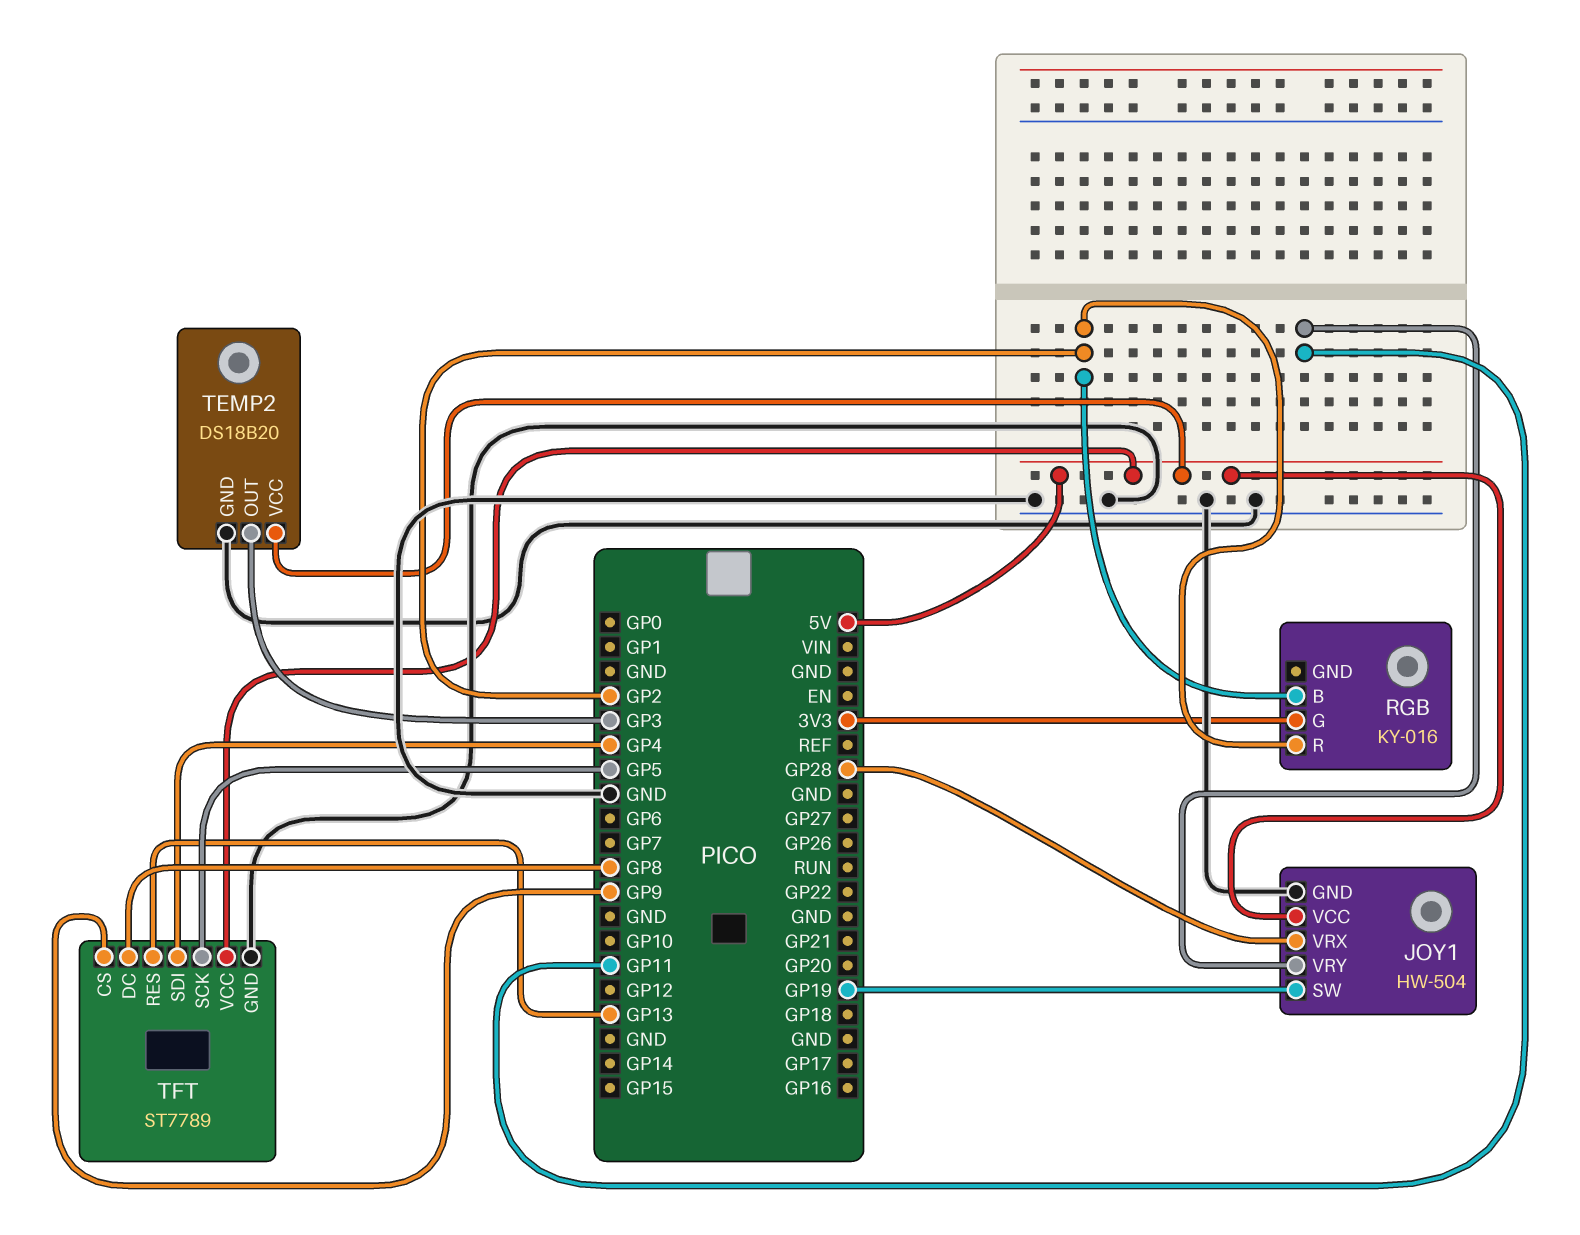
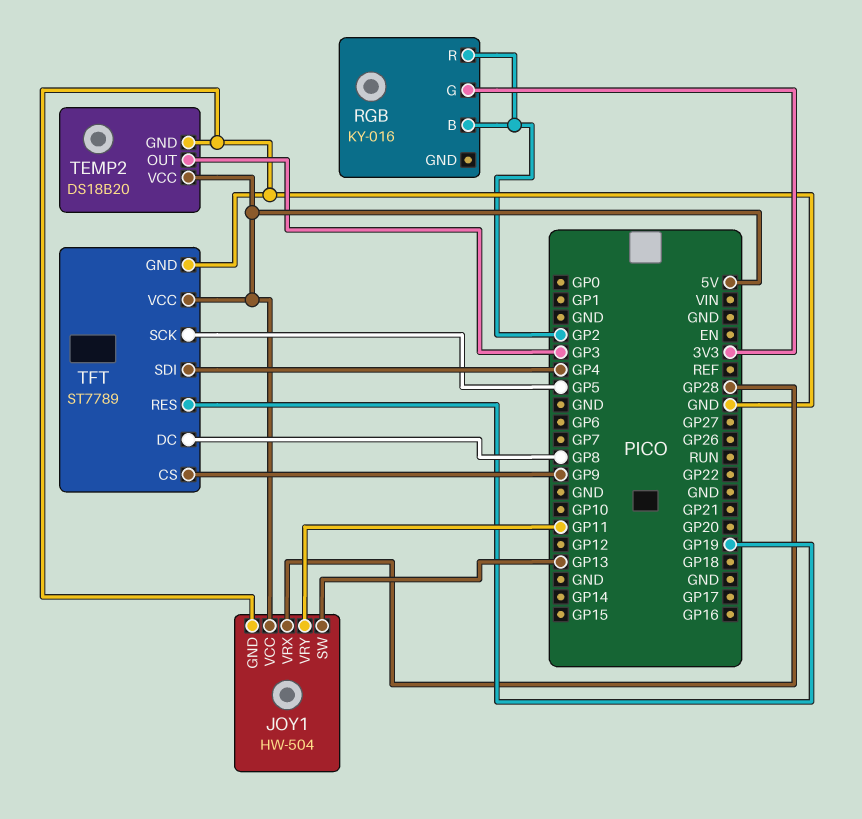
JOY1 pin SW: GP19 -> GP13
TFT pin RES: GP13 -> GP19

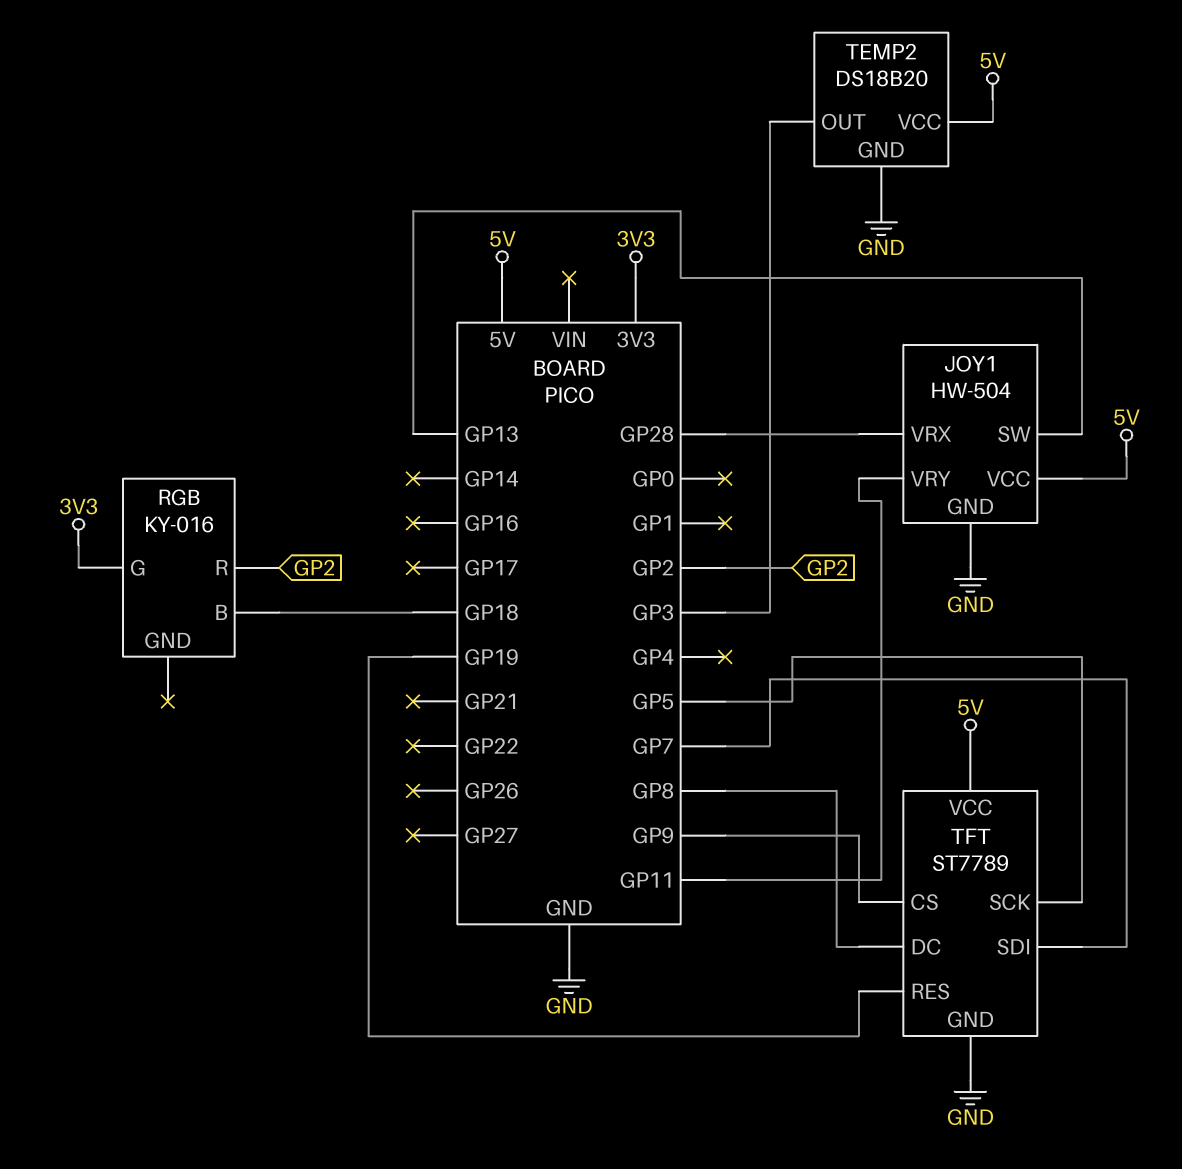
RGB pin B: GP2 -> GP18
TFT pin SDI: GP4 -> GP7

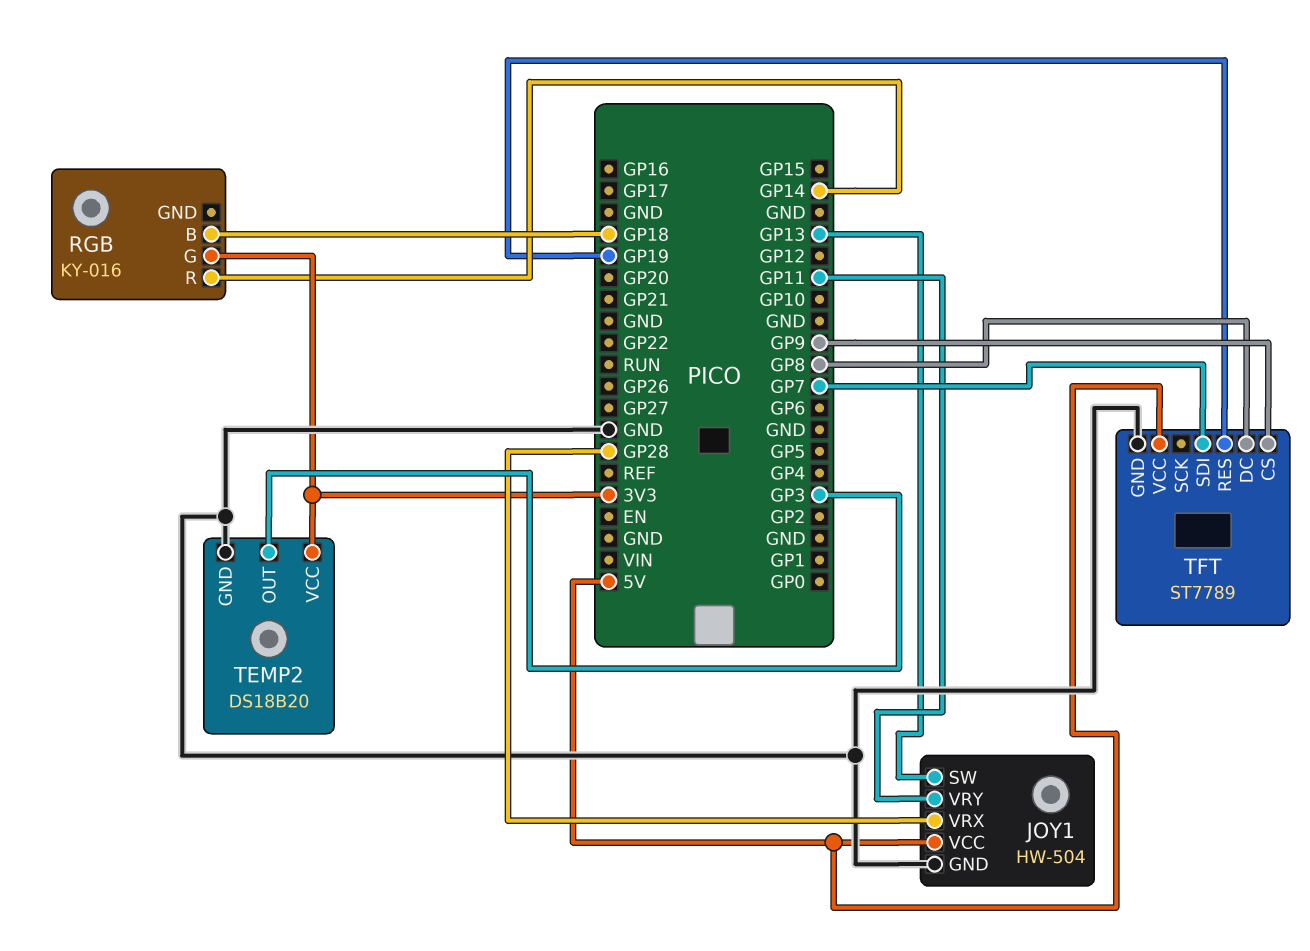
RGB pin R: GP2 -> GP14
TEMP2 pin VCC: 5V -> 3V3
TFT pin SCK: GP5 -> none

